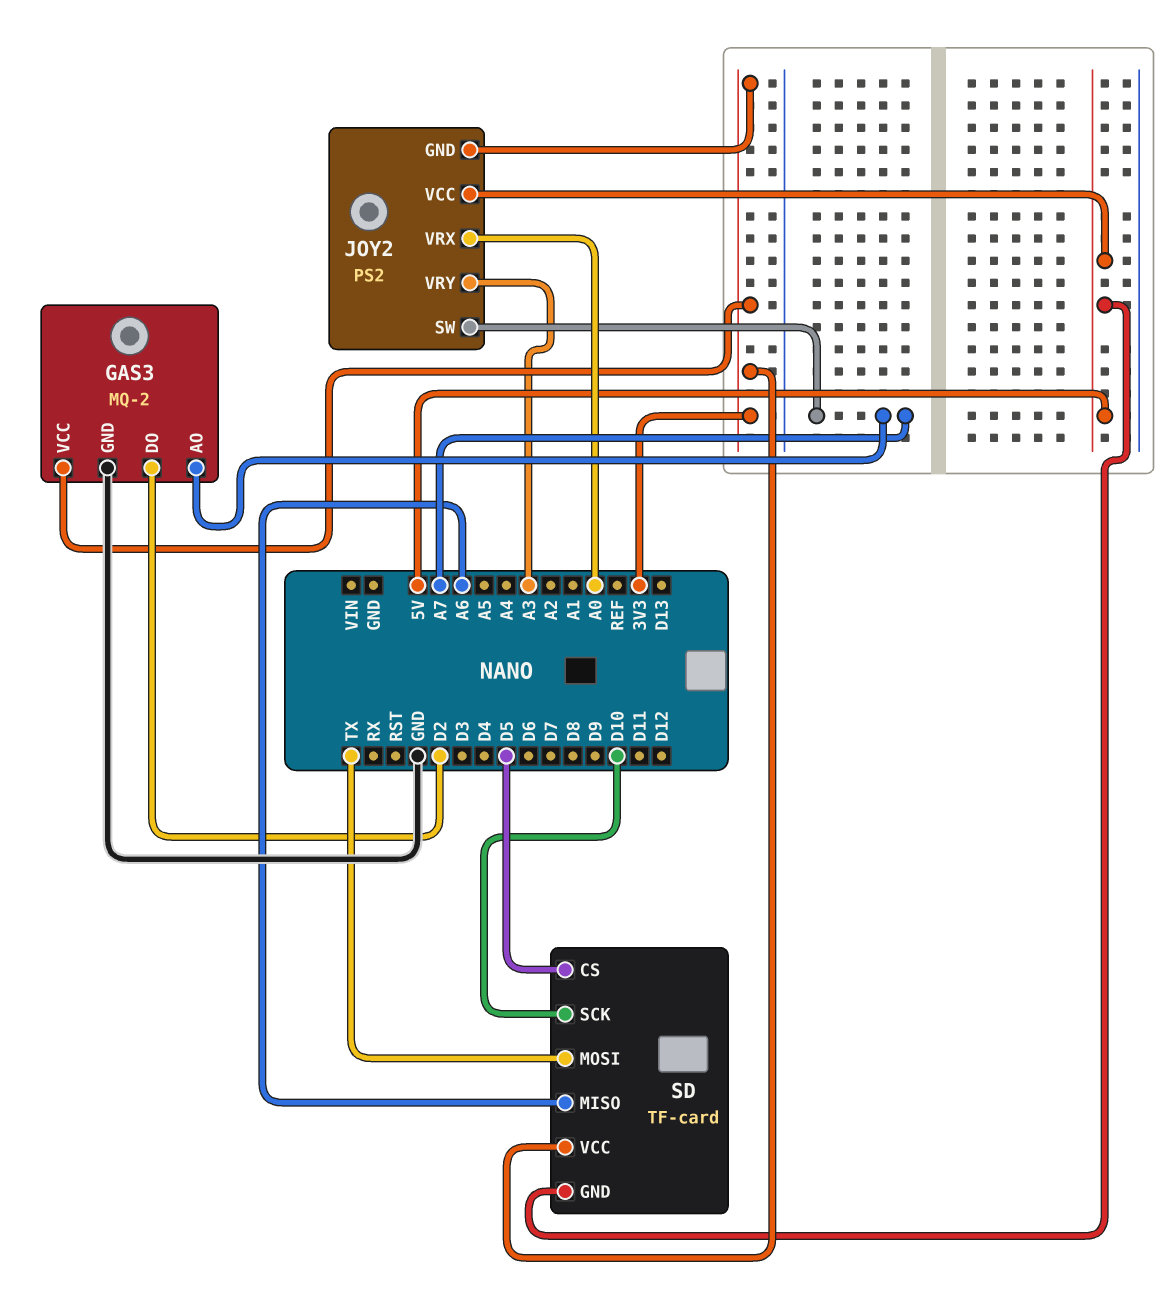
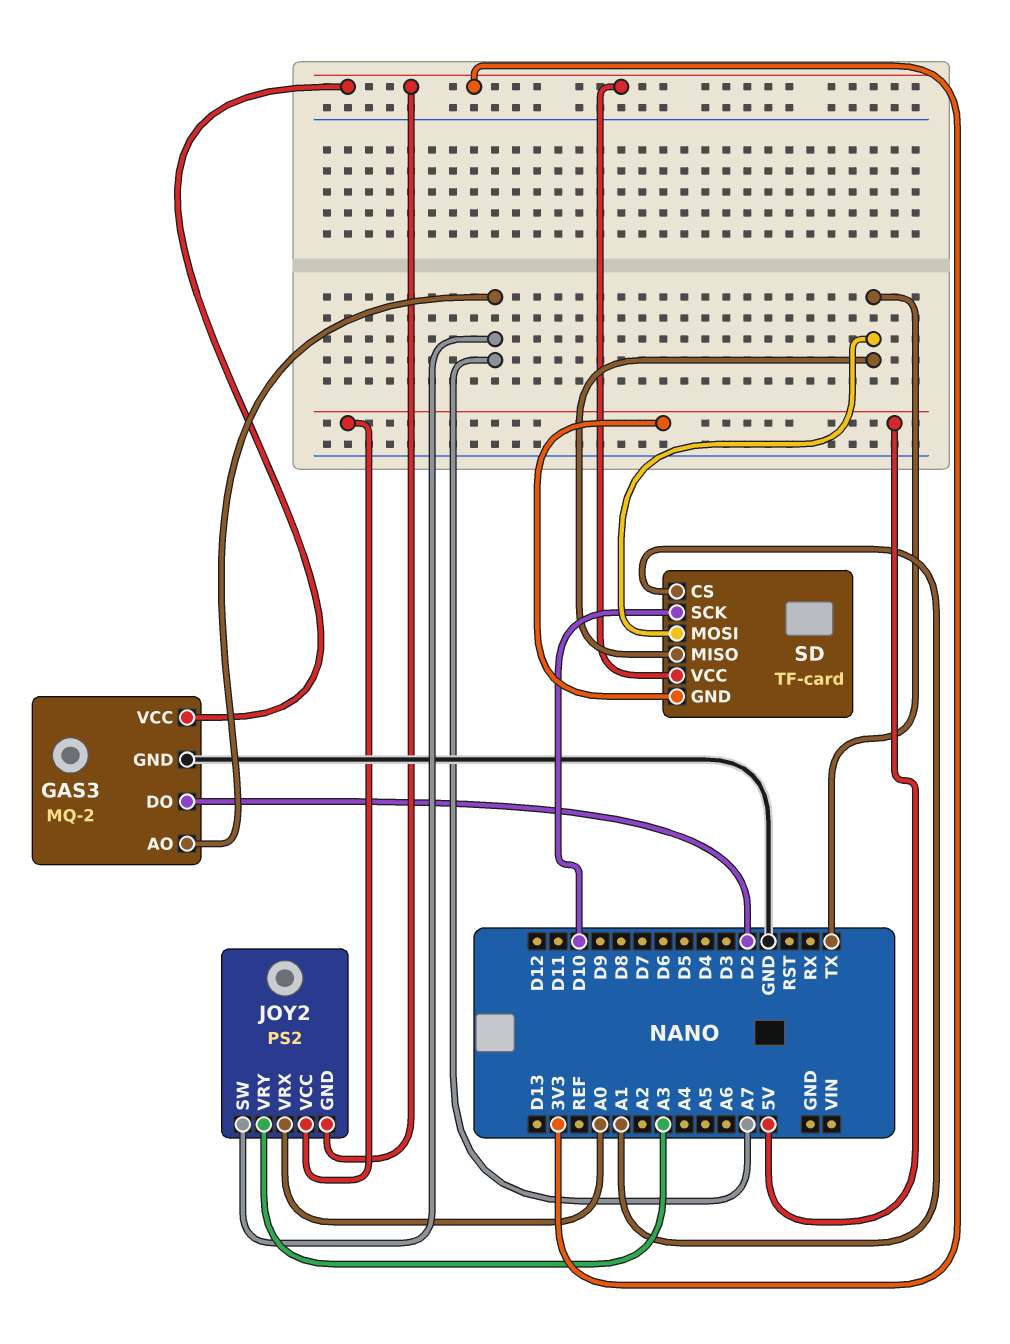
SD pin CS: D5 -> A1
SD pin MISO: A6 -> TX

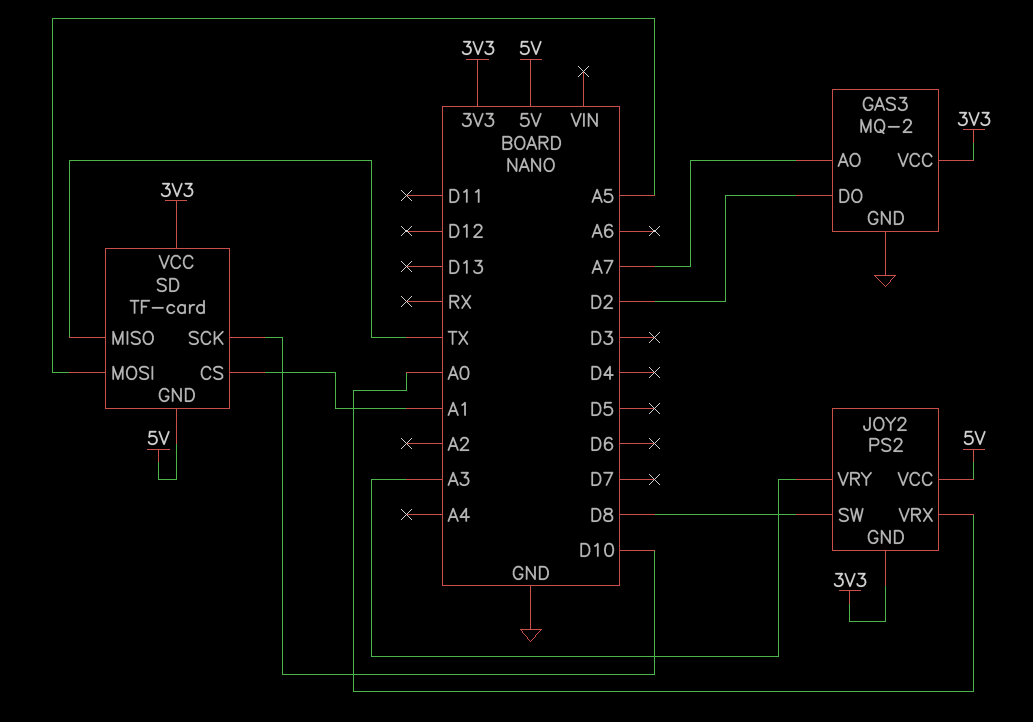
JOY2 pin SW: A7 -> D8
SD pin MOSI: TX -> A5

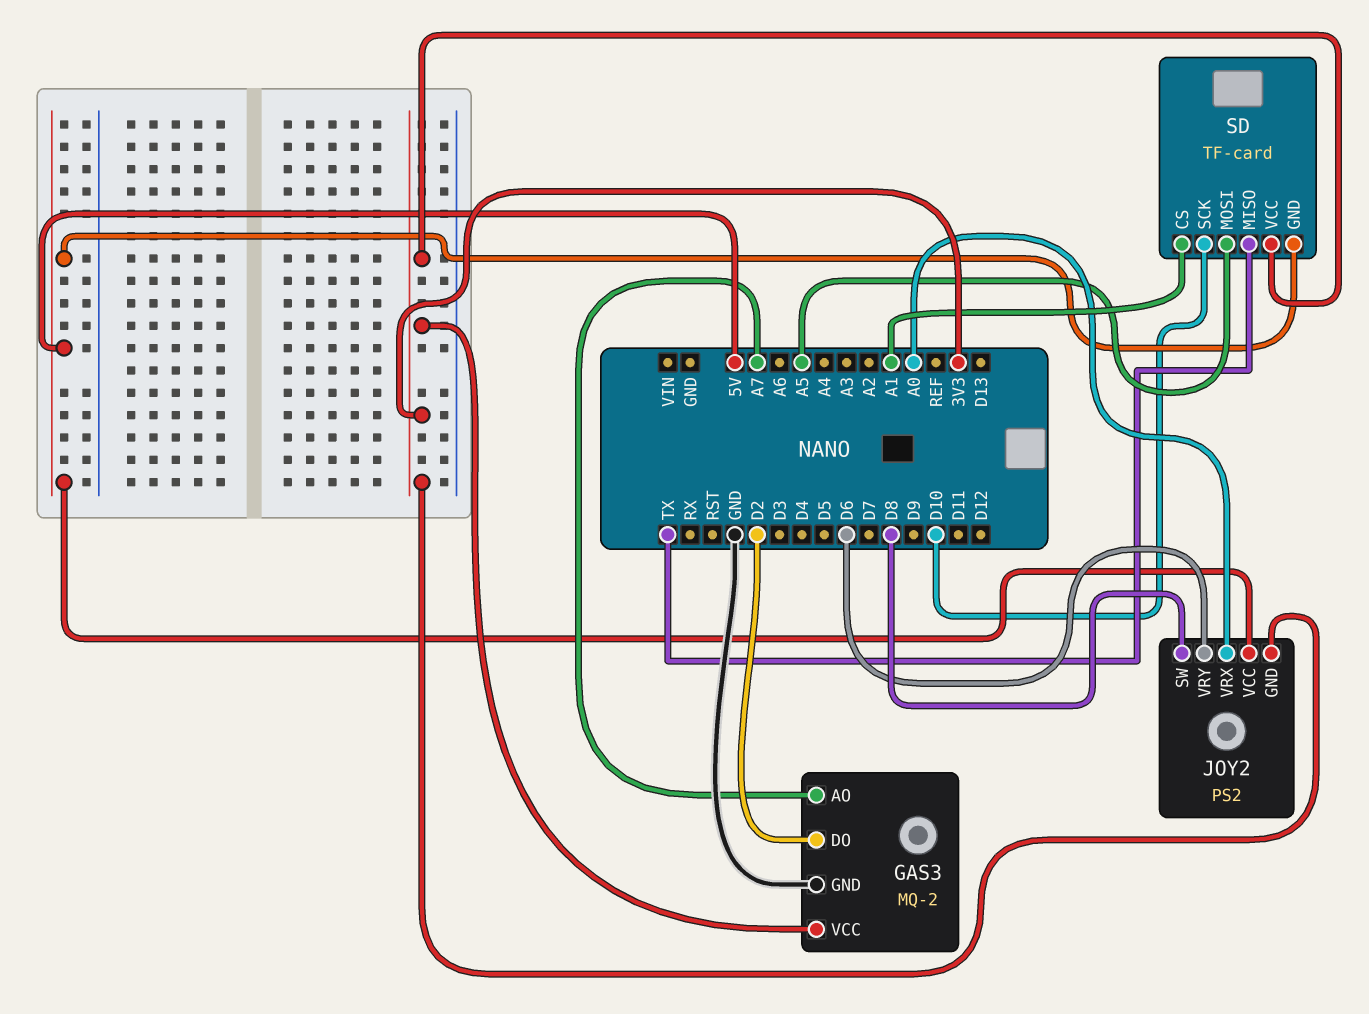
JOY2 pin VRY: A3 -> D6

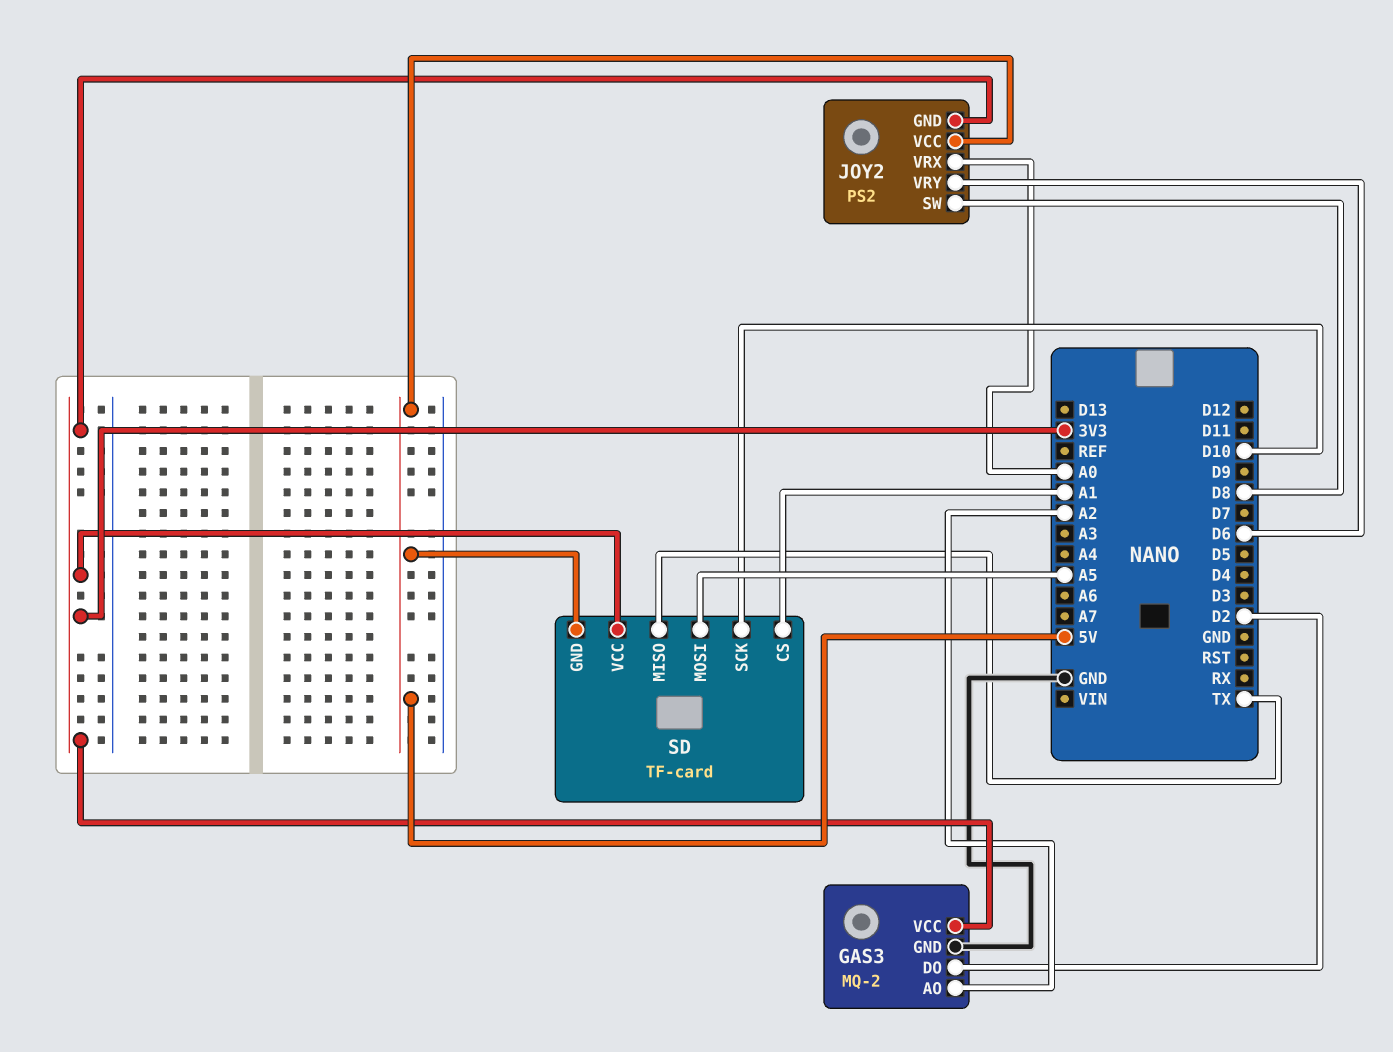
GAS3 pin AO: A7 -> A2

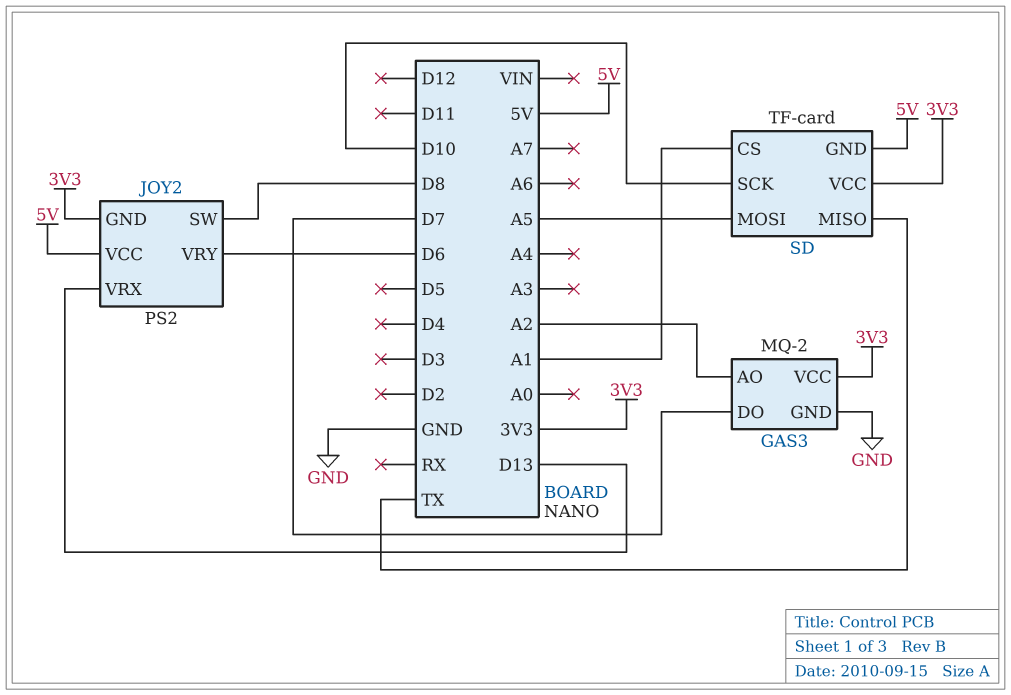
GAS3 pin DO: D2 -> D7
JOY2 pin VRX: A0 -> D13

